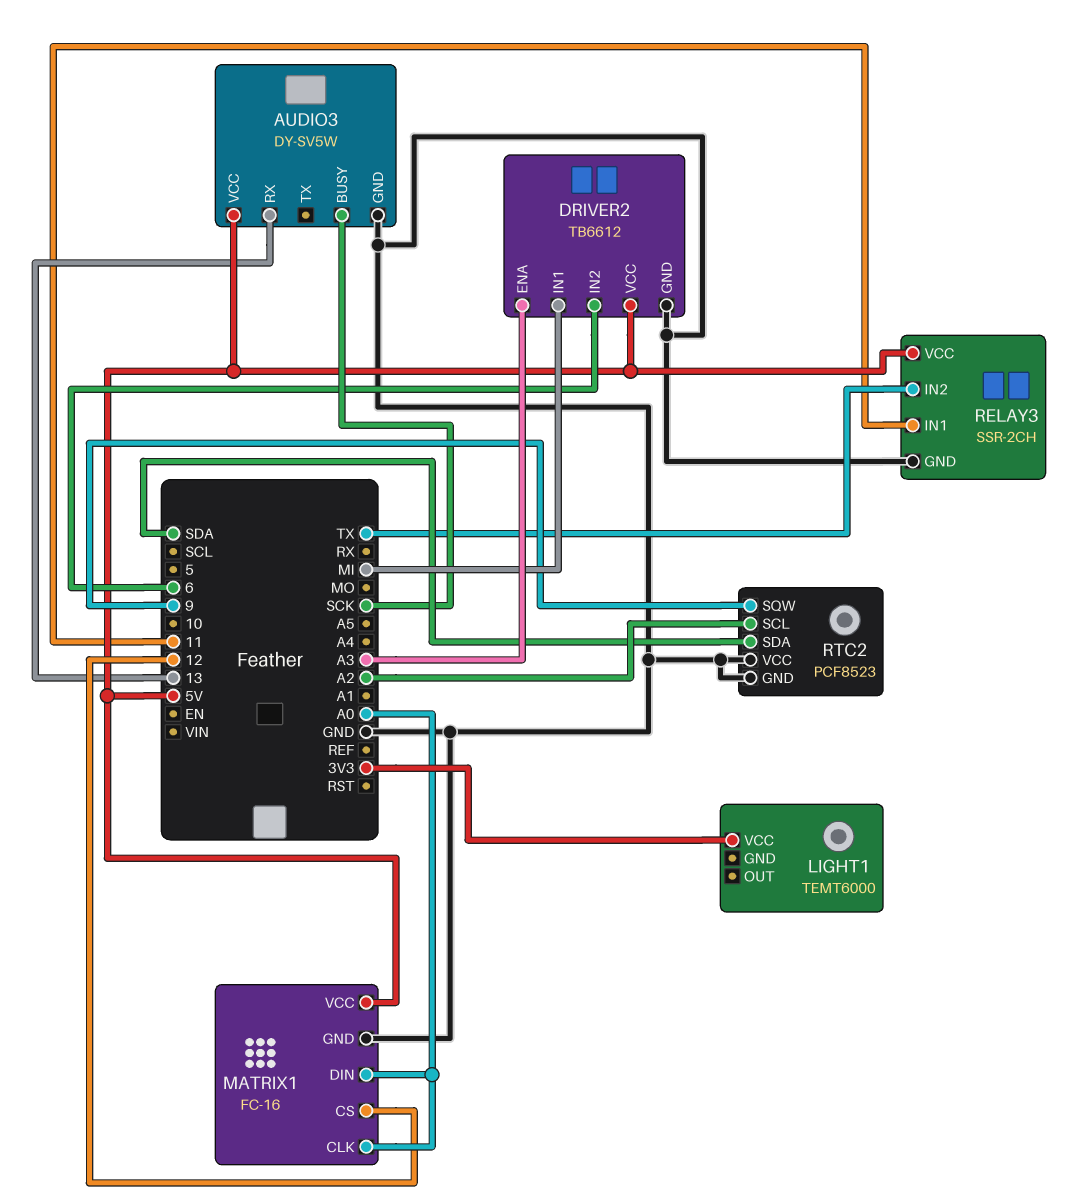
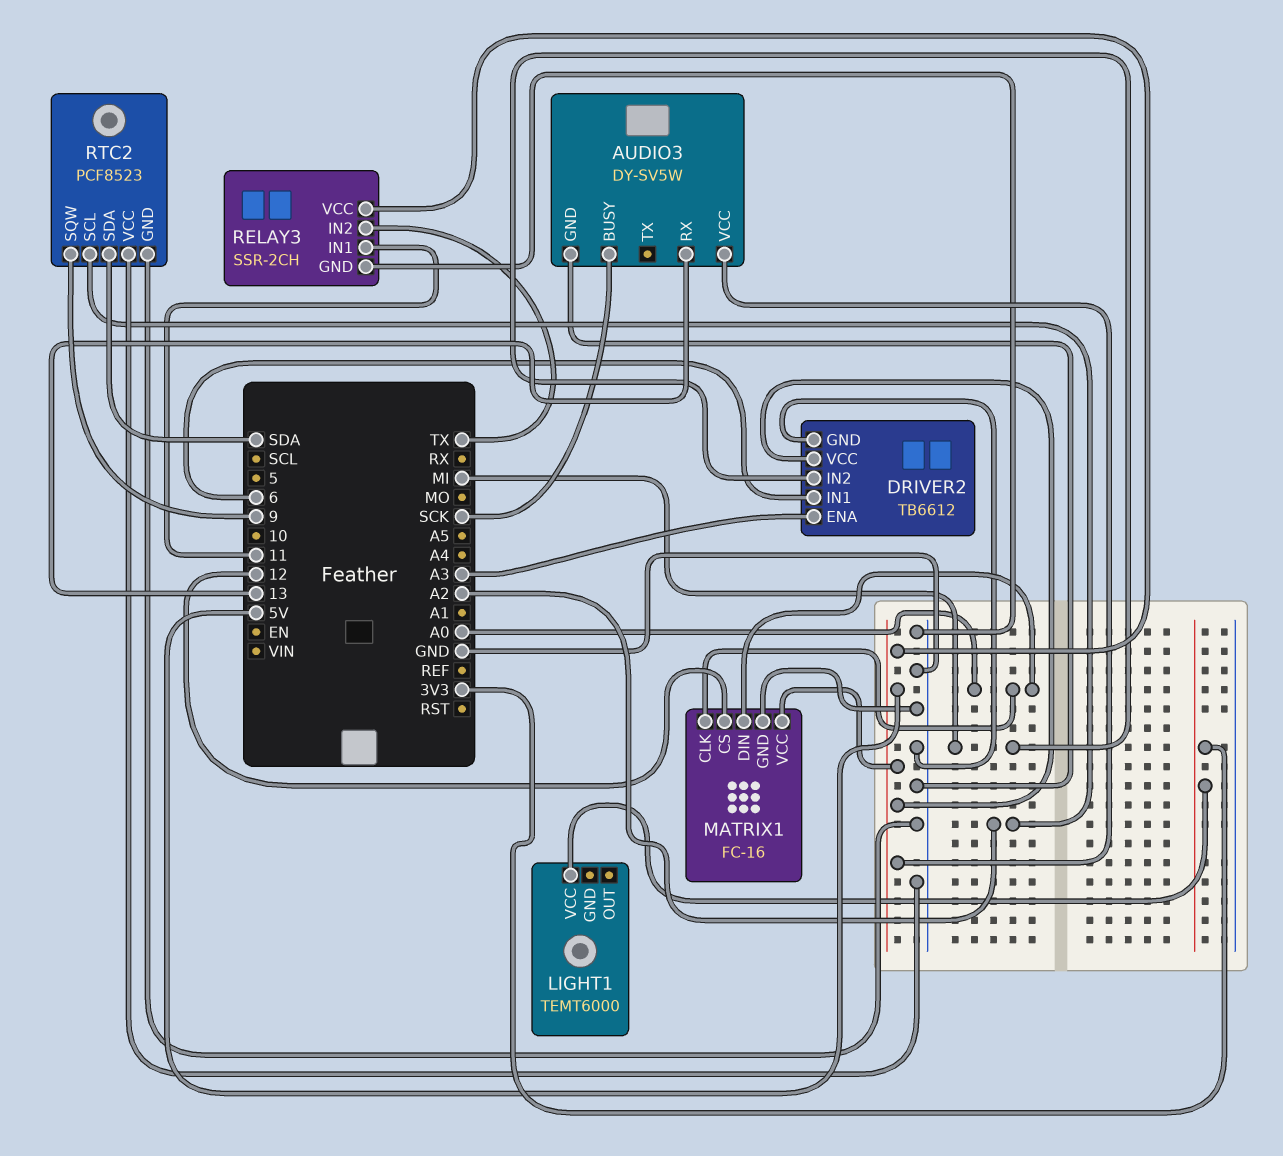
DRIVER2 pin IN1: MI -> 6
DRIVER2 pin IN2: 6 -> MI

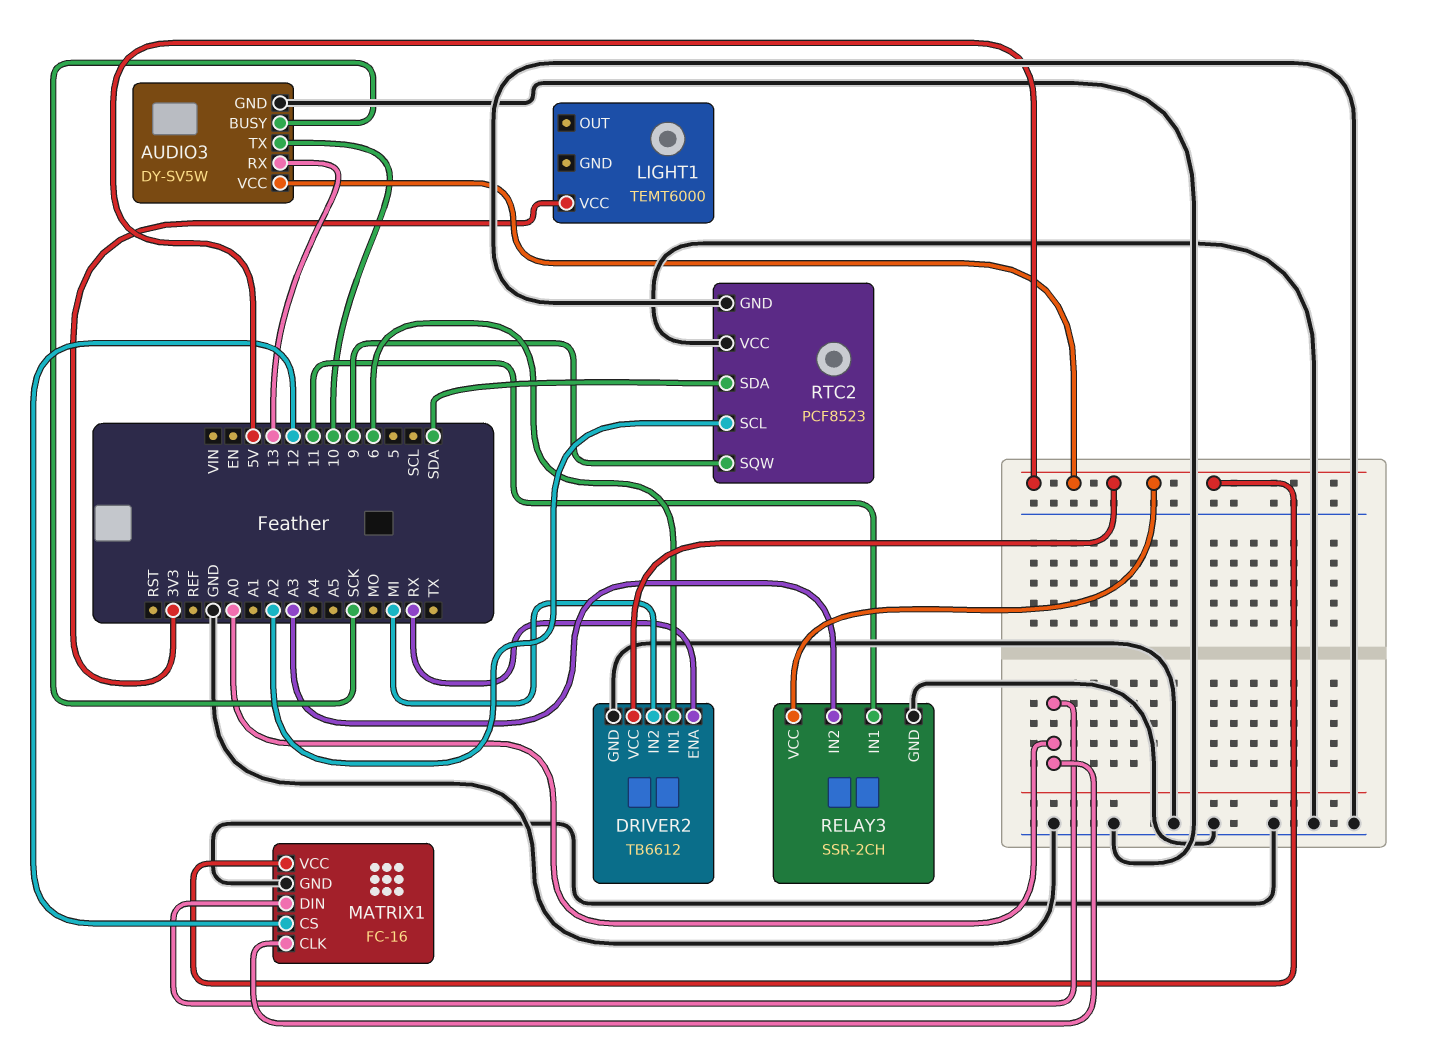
AUDIO3 pin TX: none -> 10
DRIVER2 pin ENA: A3 -> RX
RELAY3 pin IN2: TX -> A3

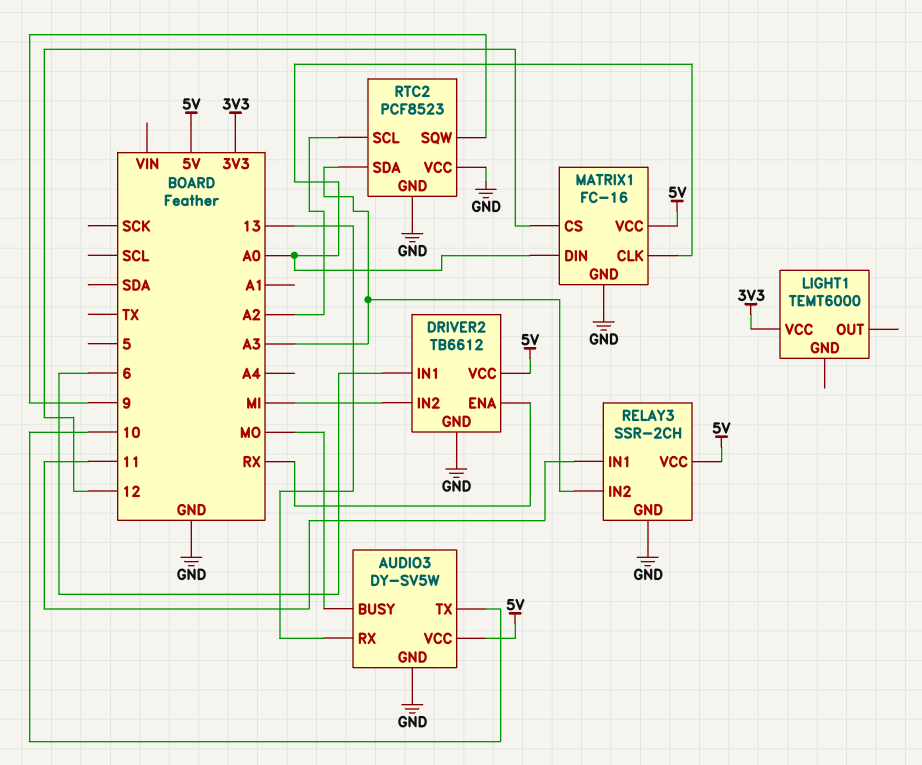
AUDIO3 pin BUSY: SCK -> MO
RTC2 pin SDA: SDA -> A3

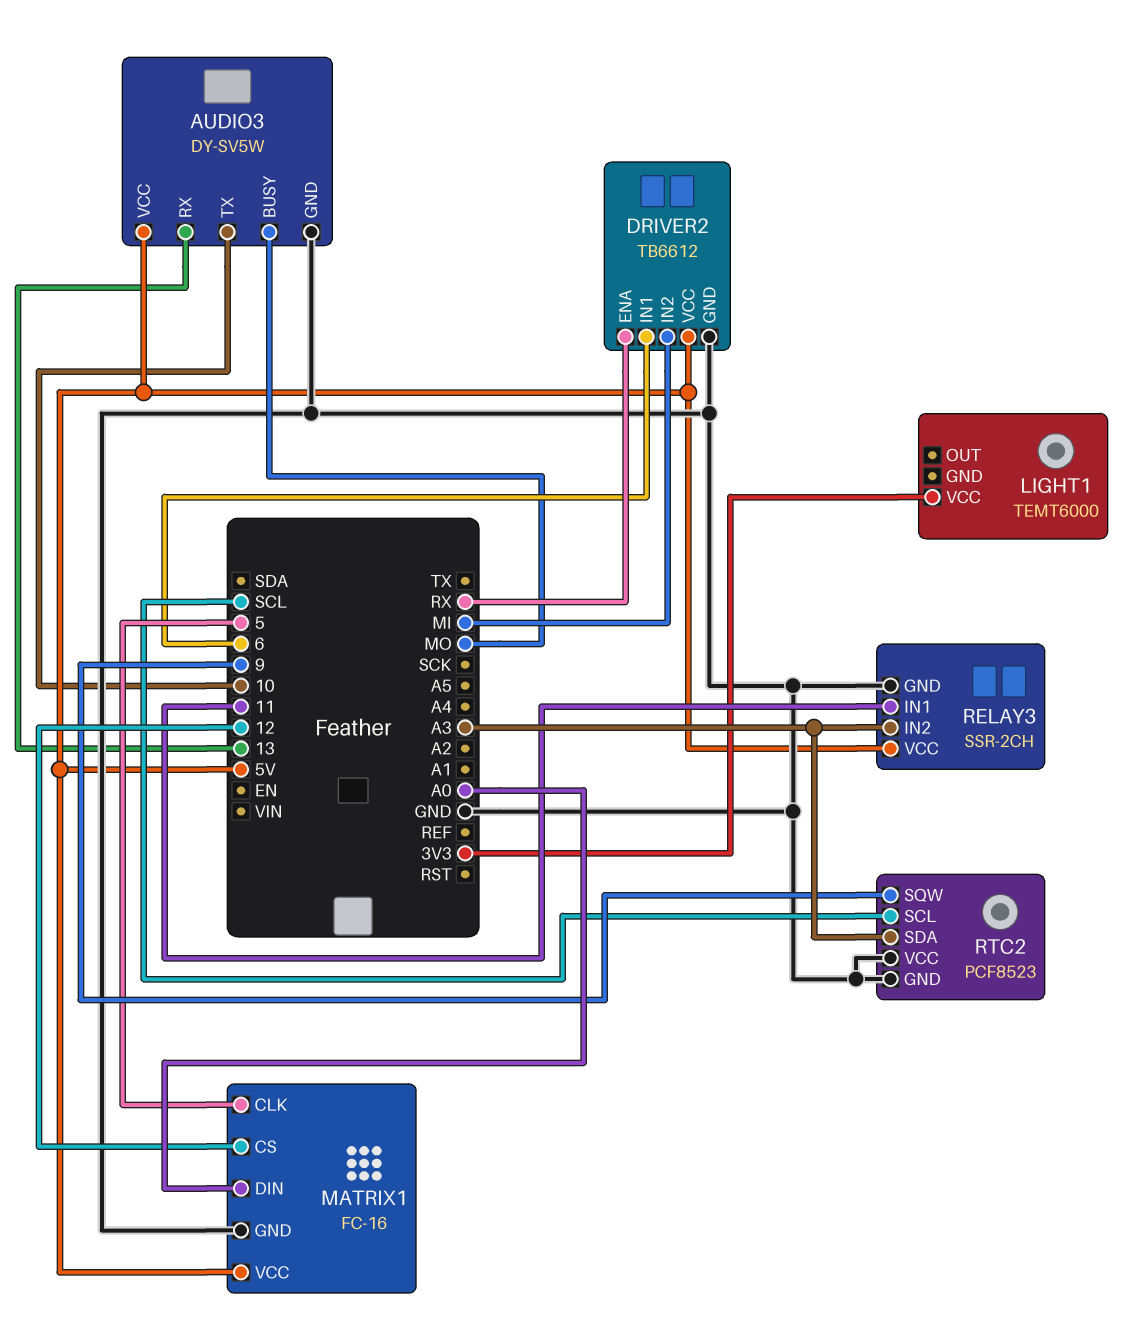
MATRIX1 pin CLK: A0 -> 5
RTC2 pin SCL: A2 -> SCL

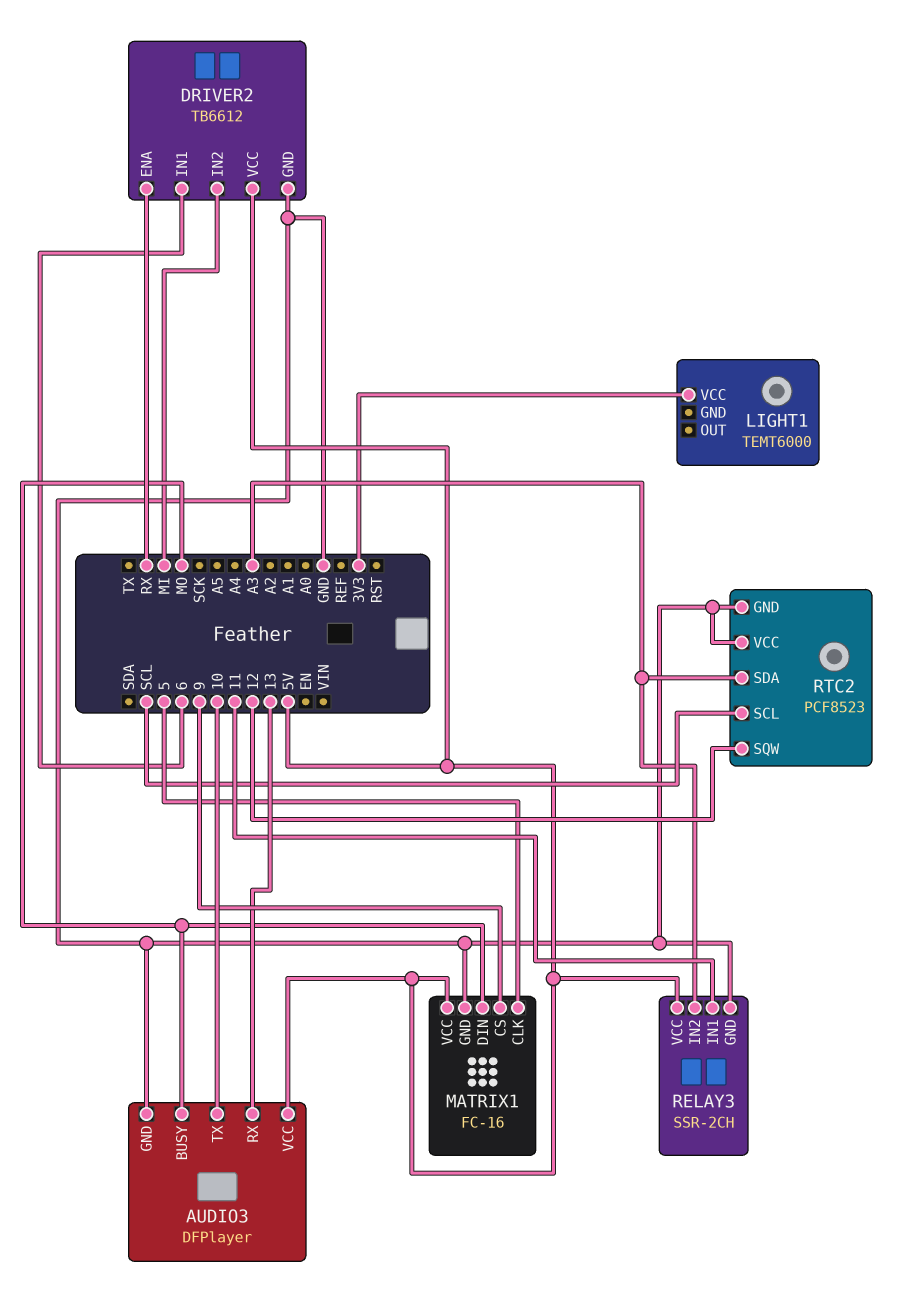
AUDIO3: DY-SV5W -> DFPlayer
MATRIX1 pin CS: 12 -> 9
MATRIX1 pin DIN: A0 -> MO
RTC2 pin SQW: 9 -> 12

